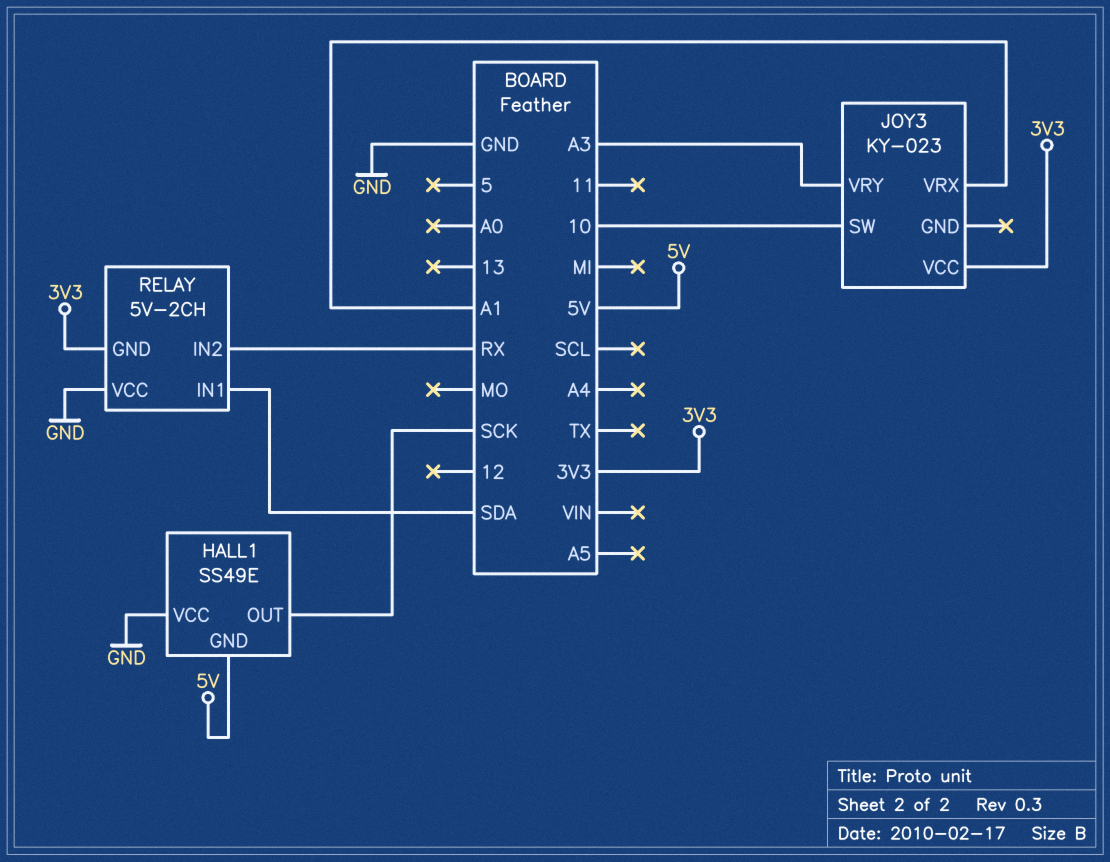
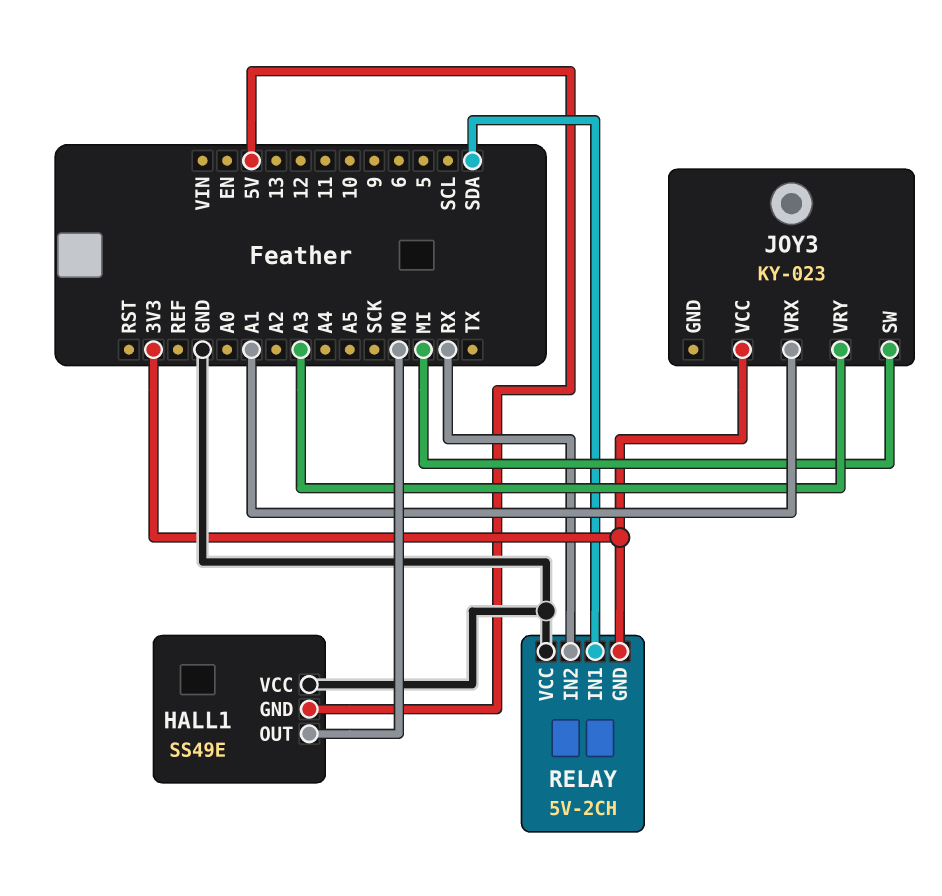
HALL1 pin OUT: SCK -> MO
JOY3 pin SW: 10 -> MI

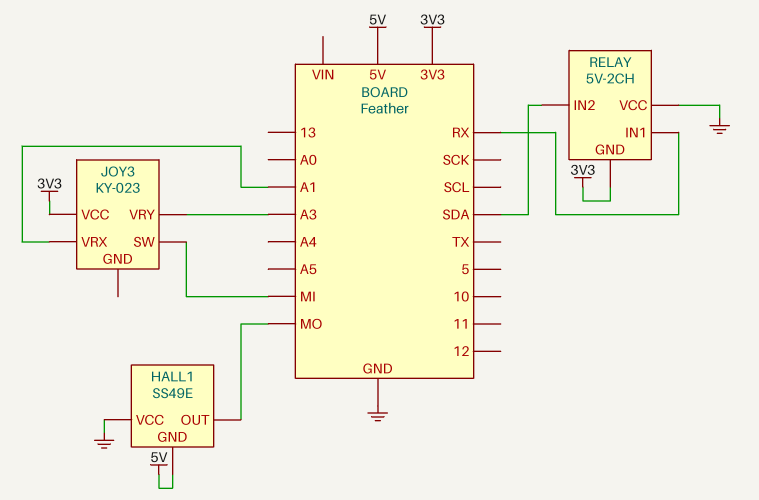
RELAY pin IN1: SDA -> RX
RELAY pin IN2: RX -> SDA

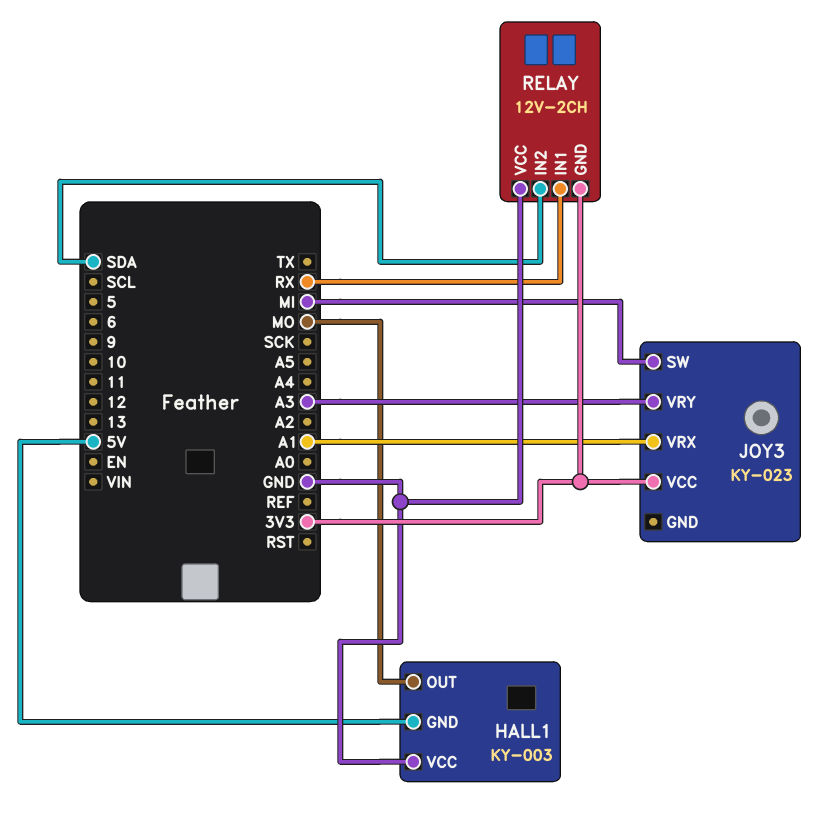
HALL1: SS49E -> KY-003
RELAY: 5V-2CH -> 12V-2CH

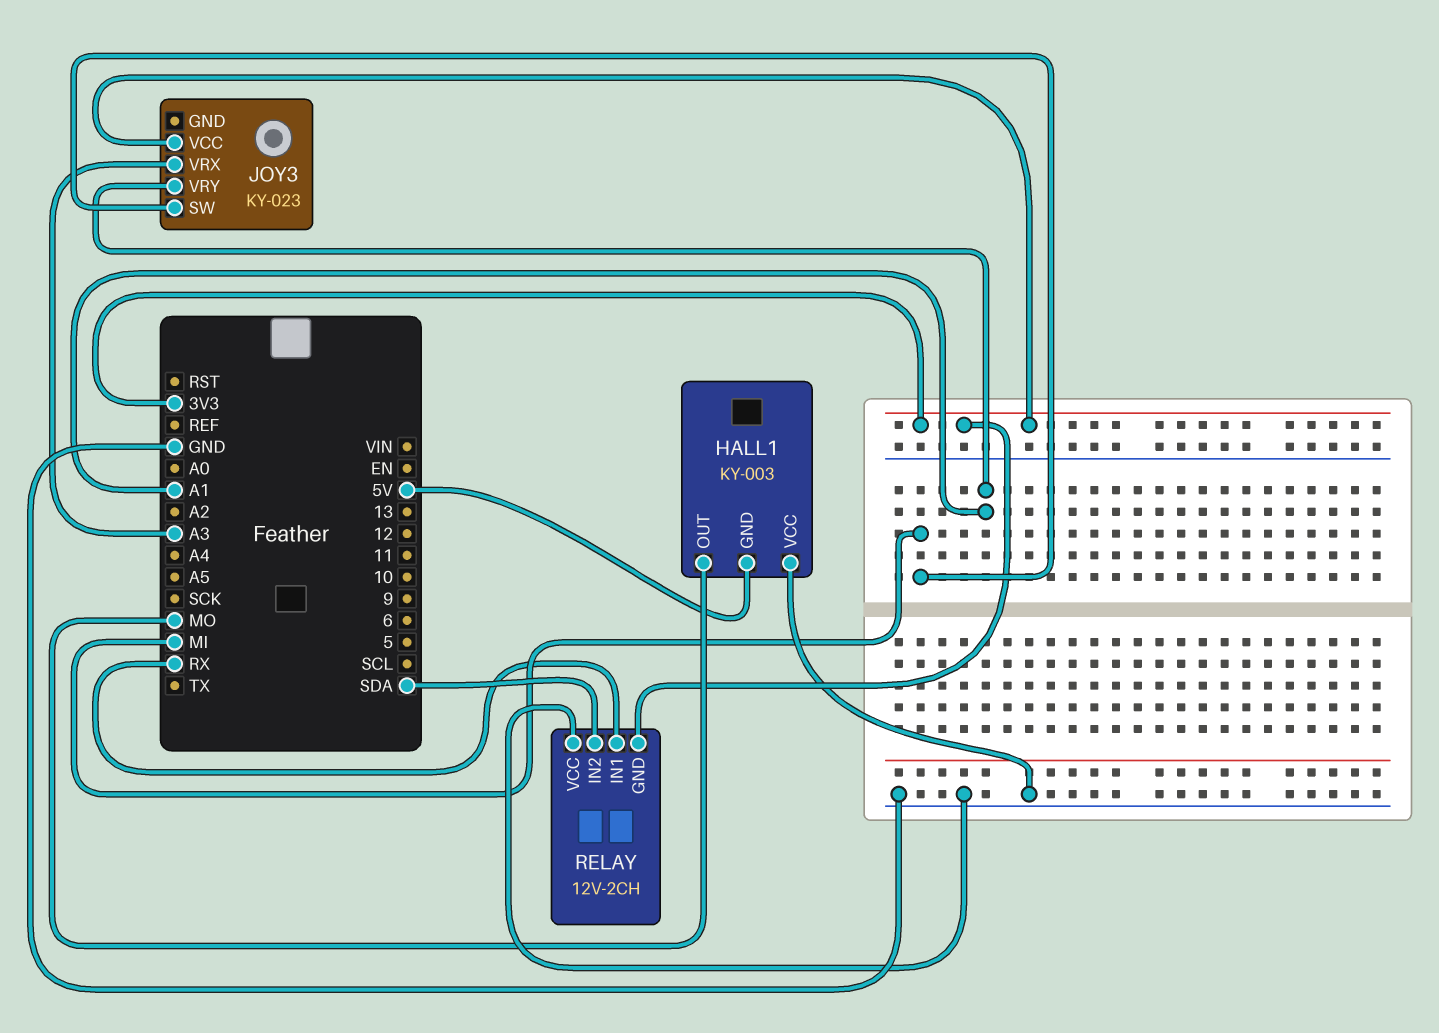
JOY3 pin VRX: A1 -> A3
JOY3 pin VRY: A3 -> A1

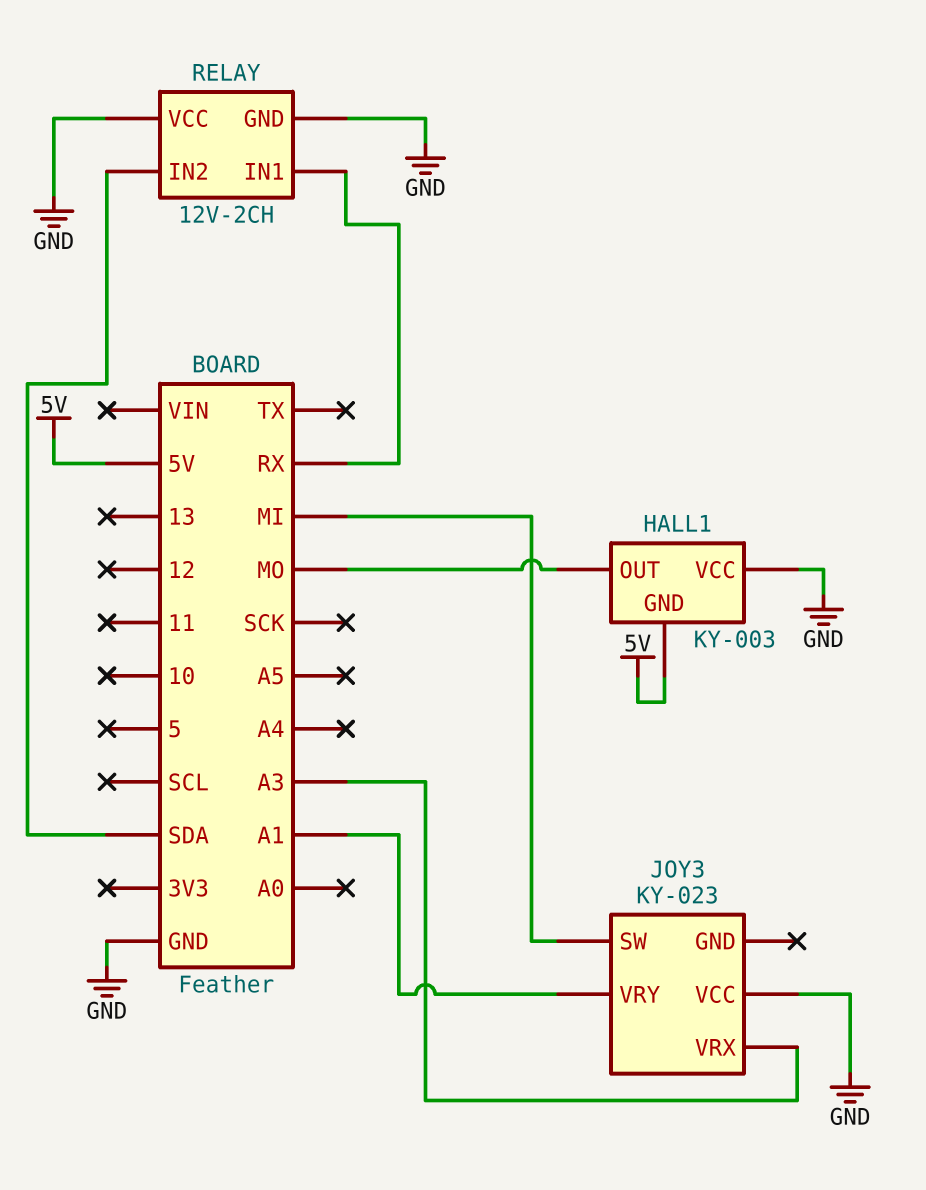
JOY3 pin VCC: 3V3 -> GND
RELAY pin GND: 3V3 -> GND

